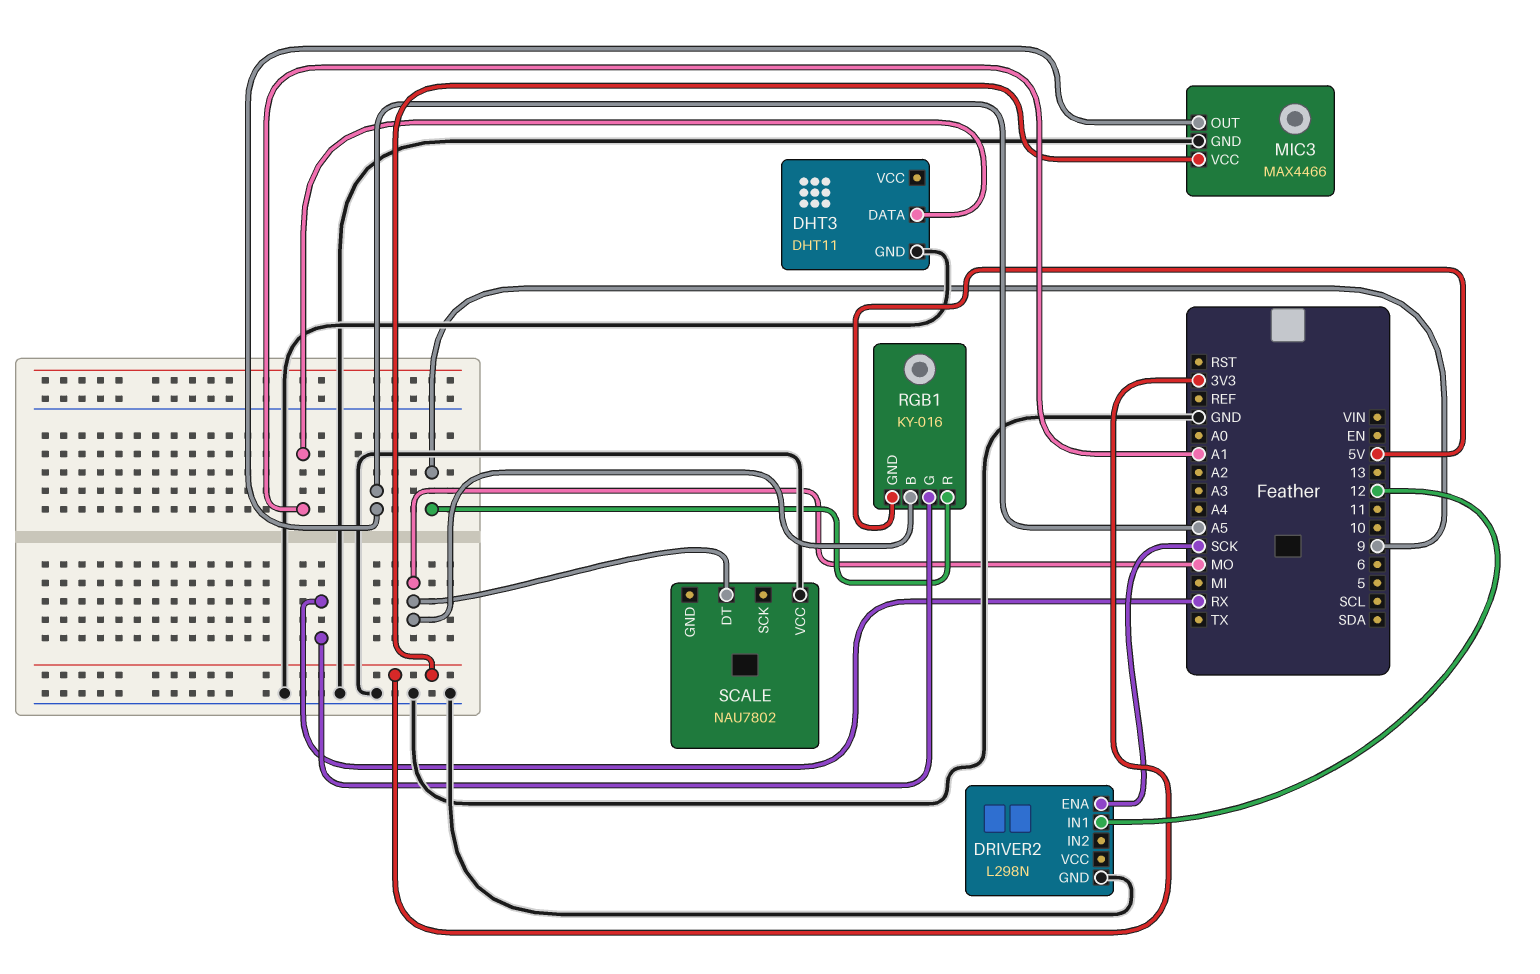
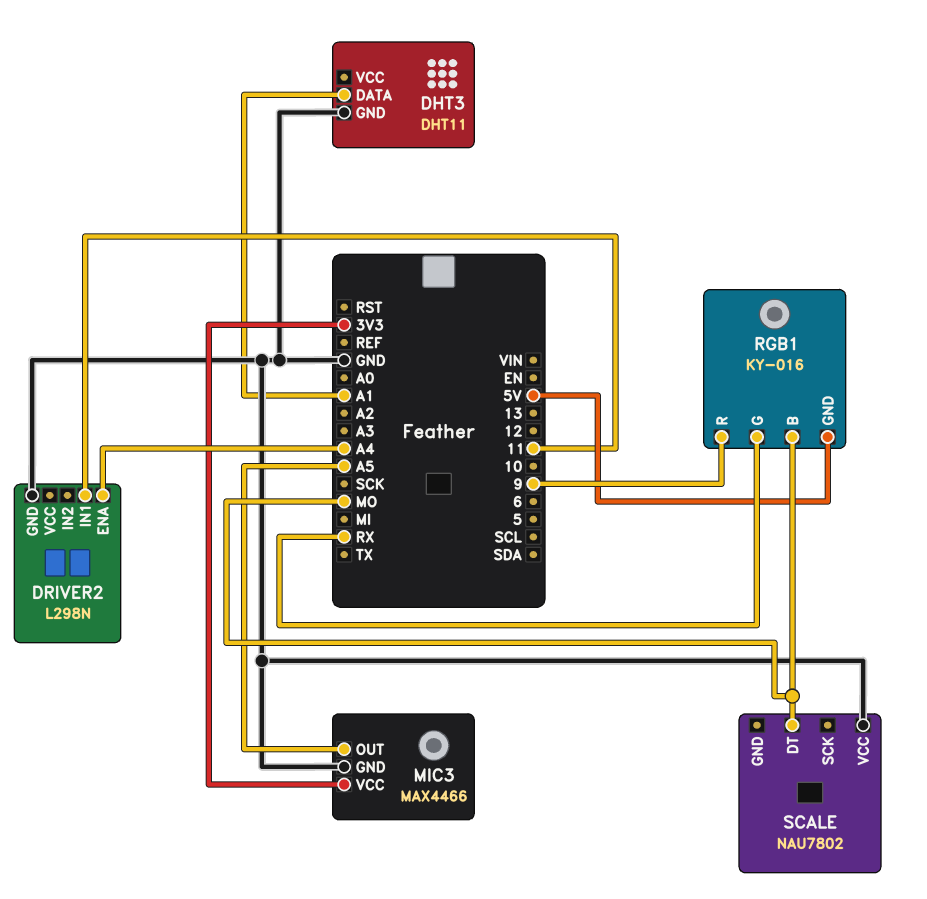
DRIVER2 pin ENA: SCK -> A4
DRIVER2 pin IN1: 12 -> 11

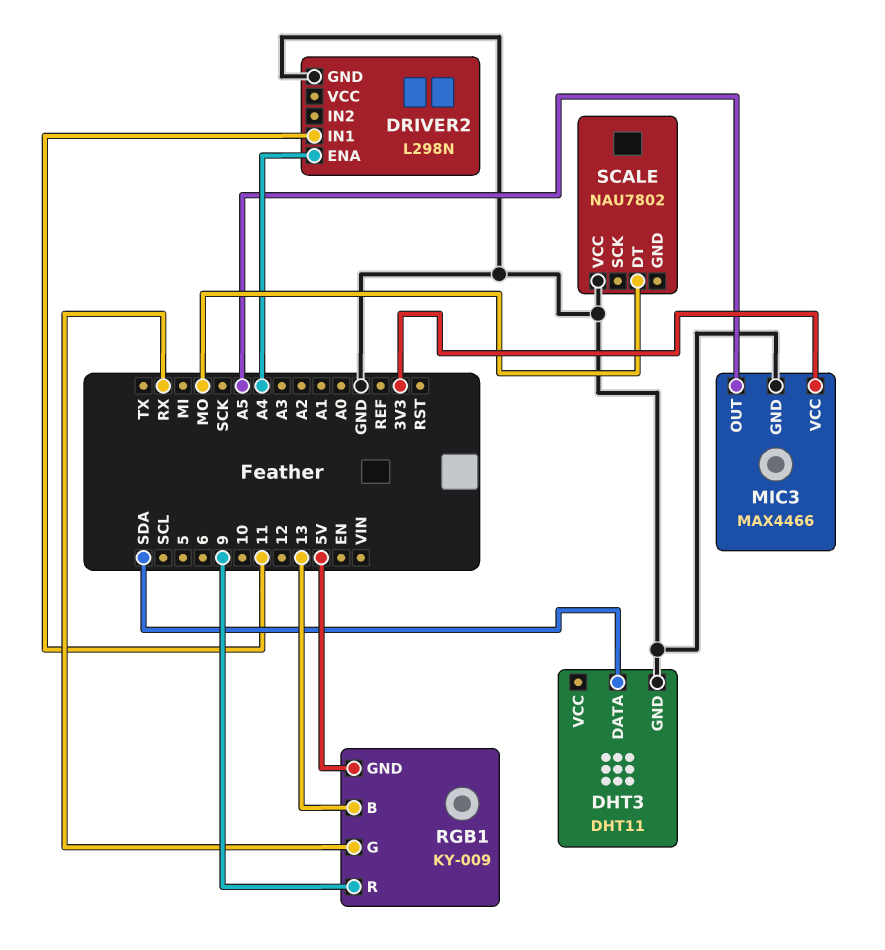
DHT3 pin DATA: A1 -> SDA
RGB1: KY-016 -> KY-009
RGB1 pin B: MO -> 13

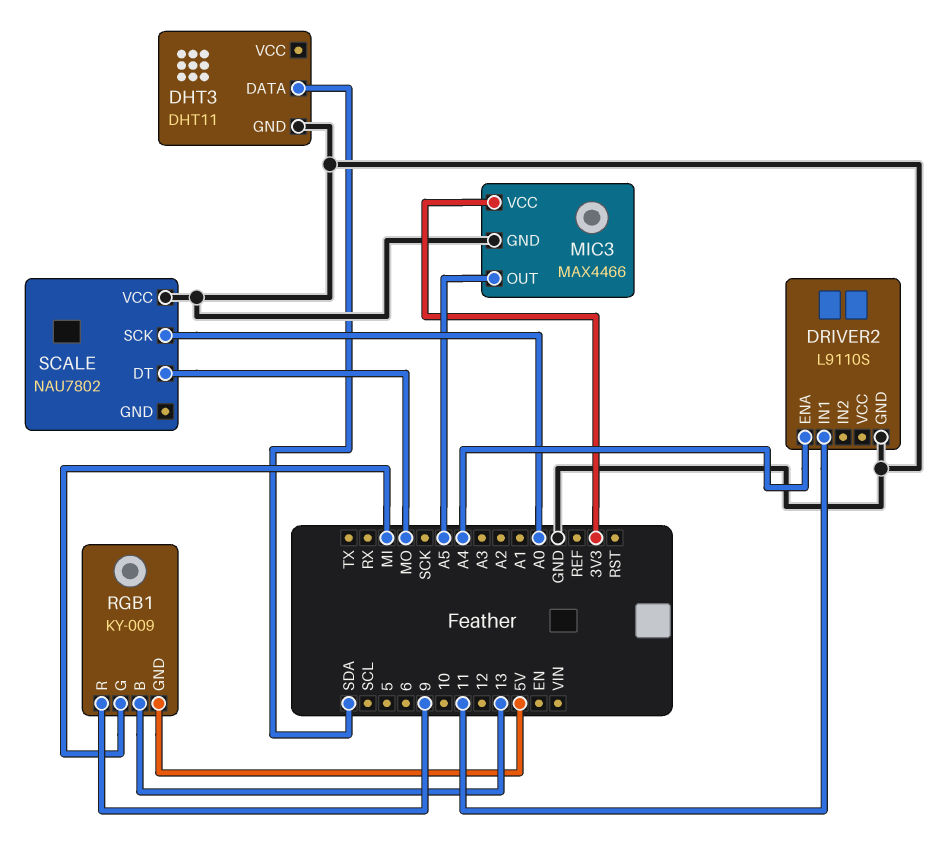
DRIVER2: L298N -> L9110S
RGB1 pin G: RX -> MI
SCALE pin SCK: none -> A0

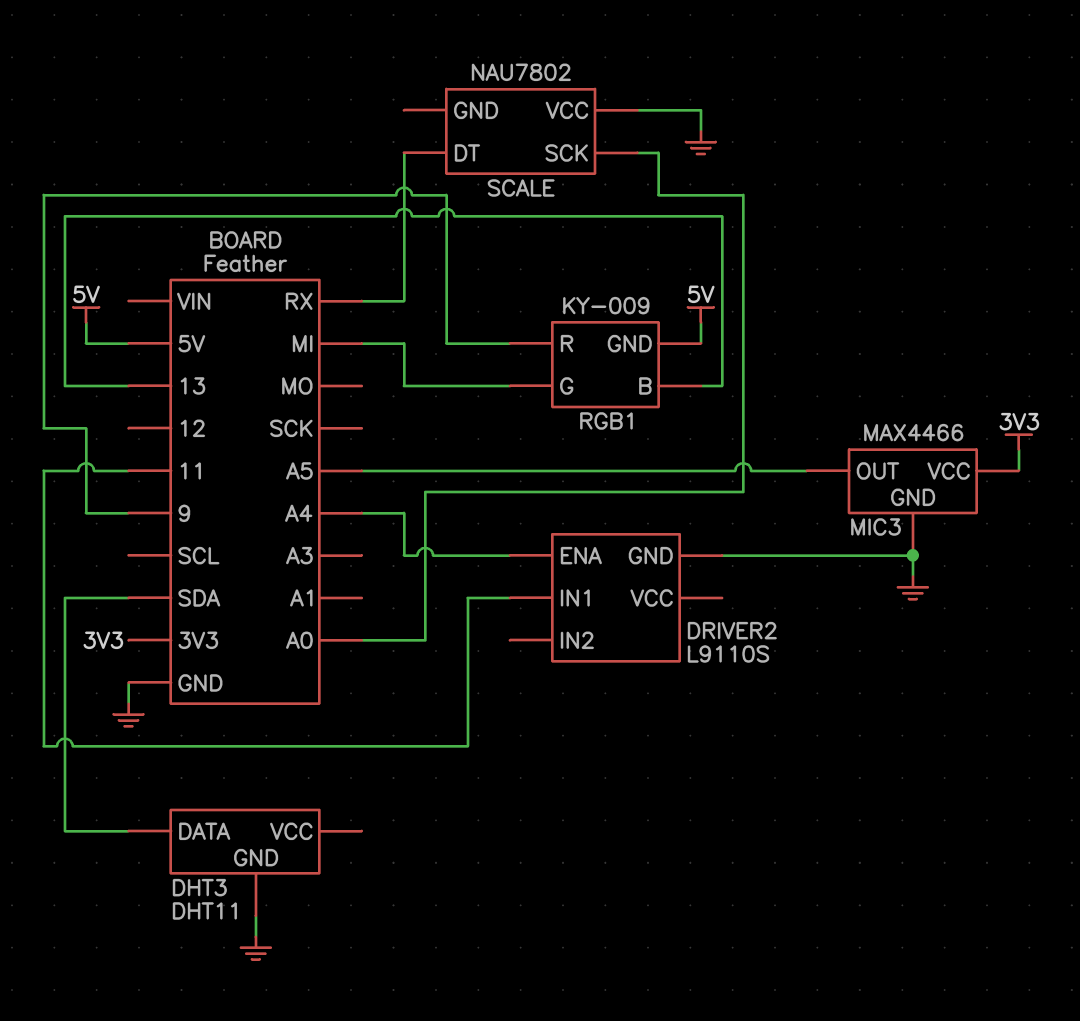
SCALE pin DT: MO -> RX

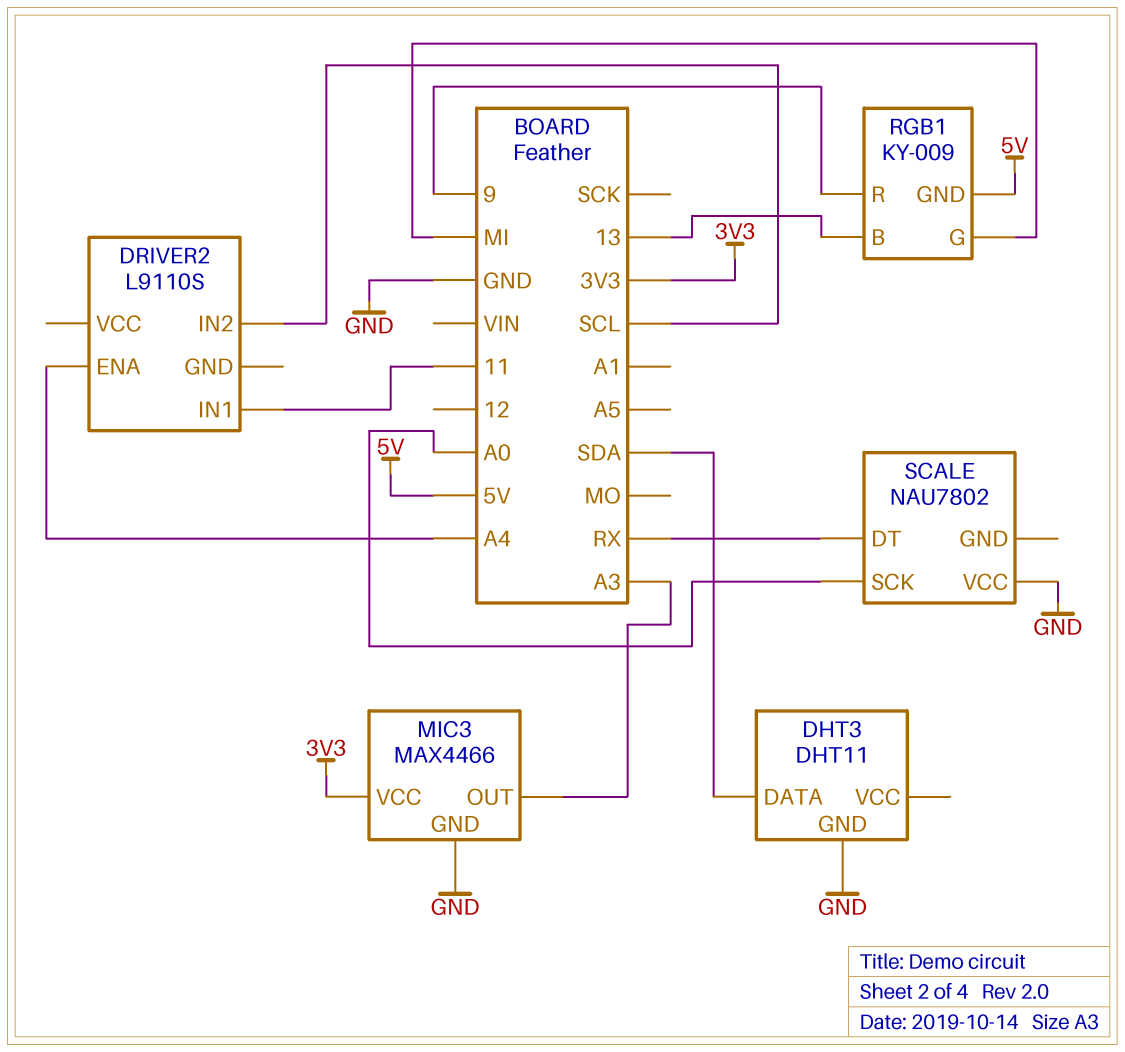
DRIVER2 pin GND: GND -> none
DRIVER2 pin IN2: none -> SCL
MIC3 pin OUT: A5 -> A3

